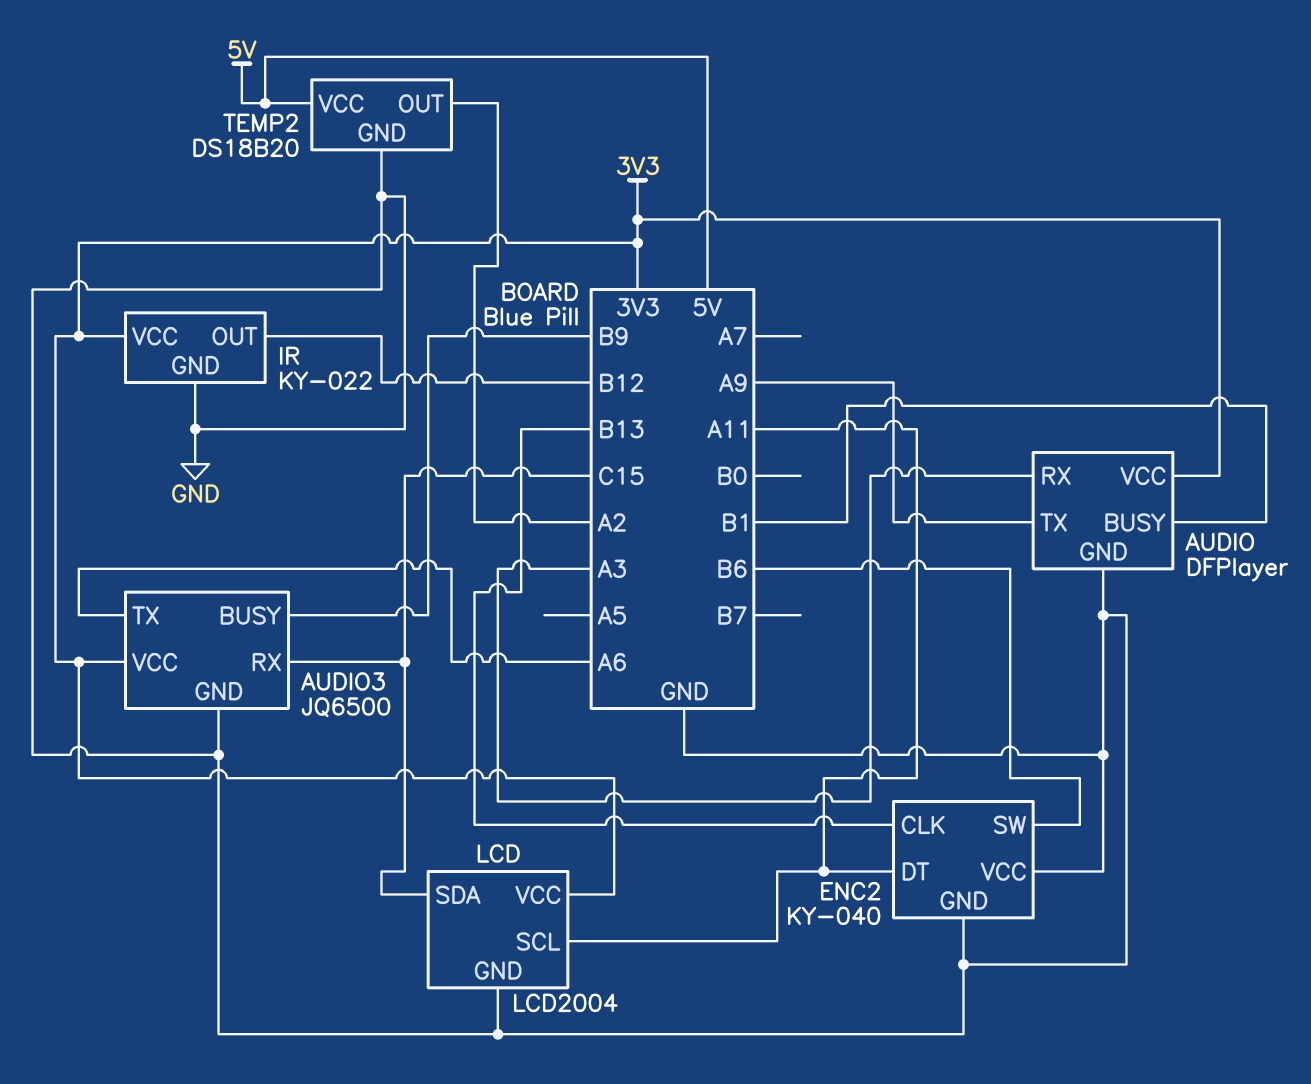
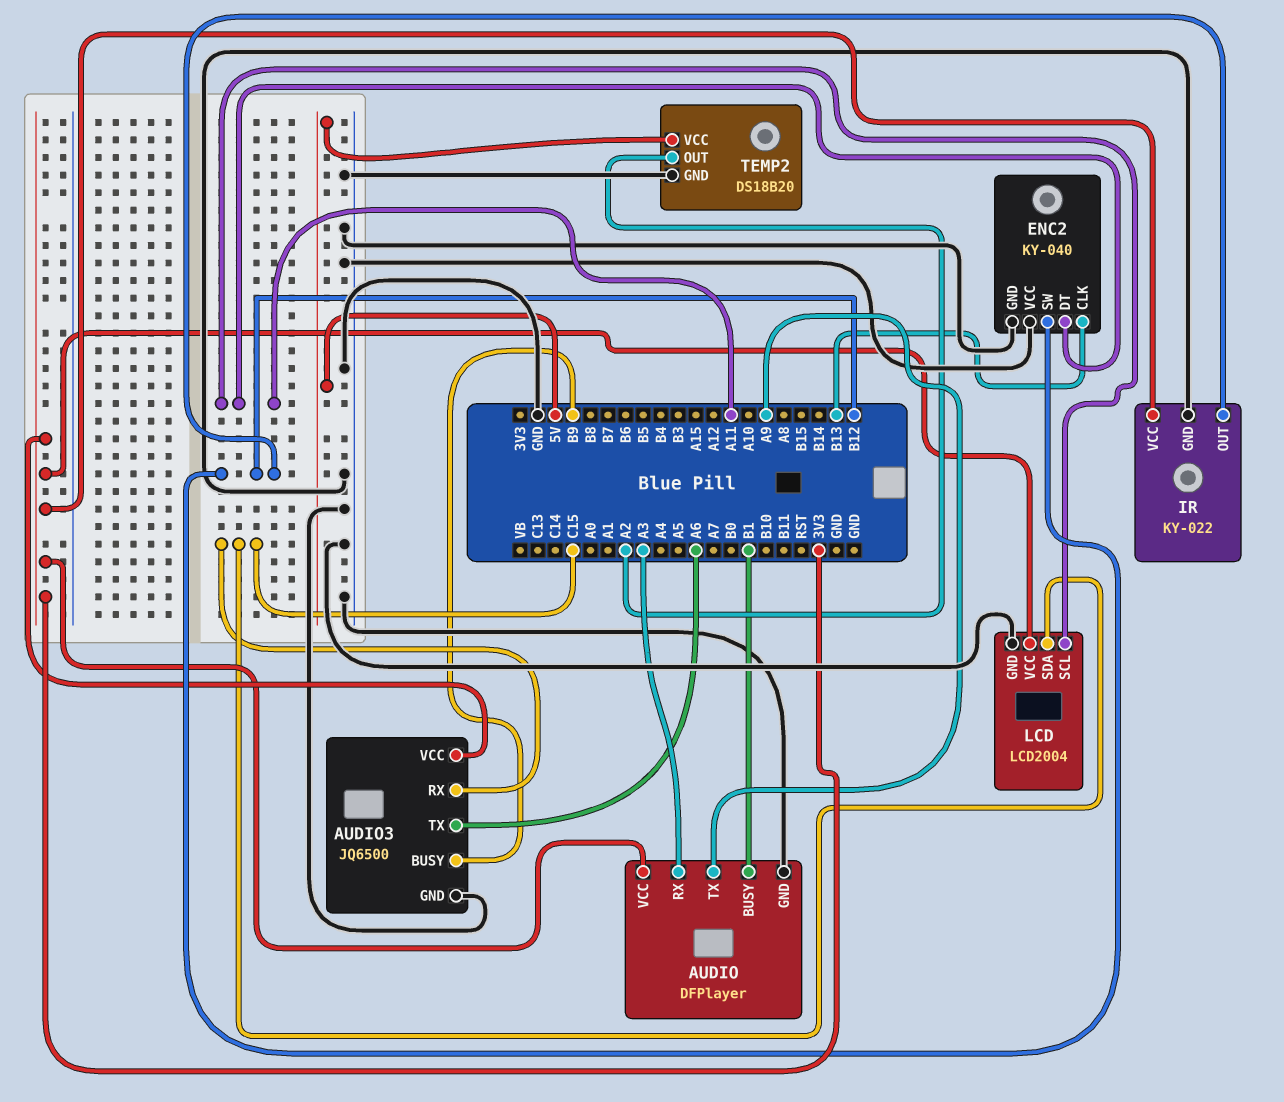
ENC2 pin SW: B6 -> B12

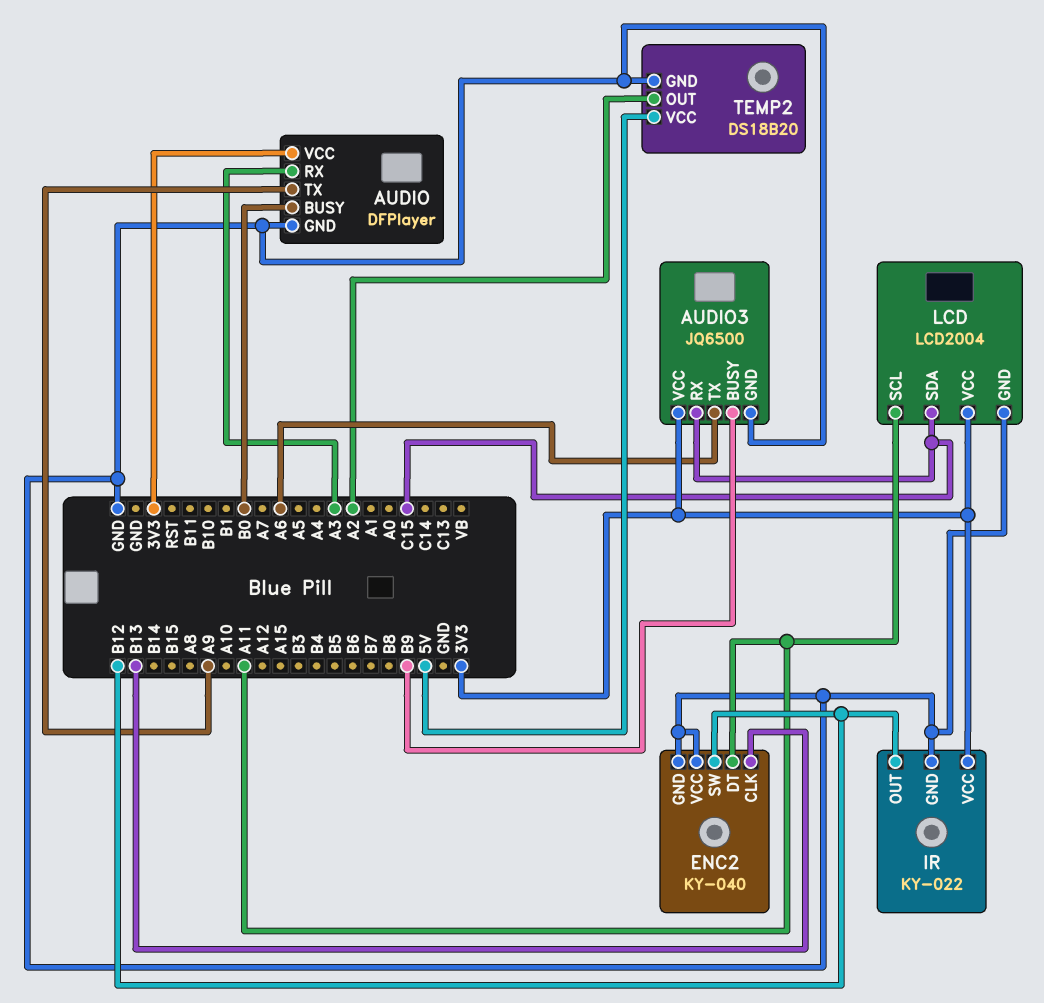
AUDIO pin BUSY: B1 -> B0

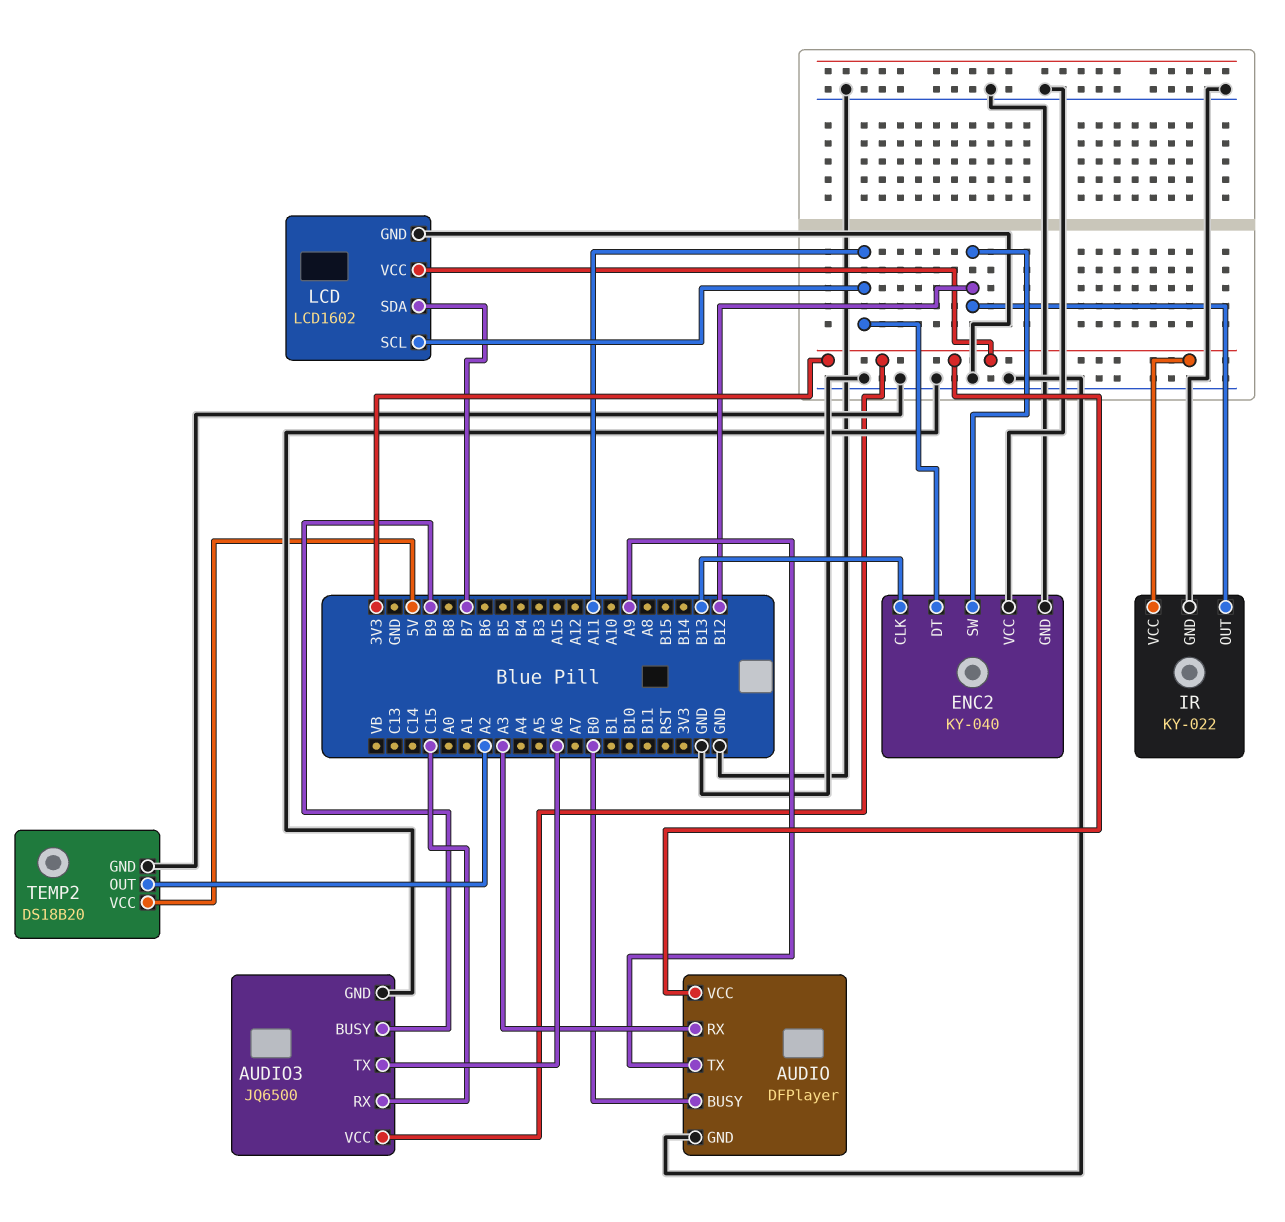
LCD: LCD2004 -> LCD1602
LCD pin SDA: C15 -> B7

